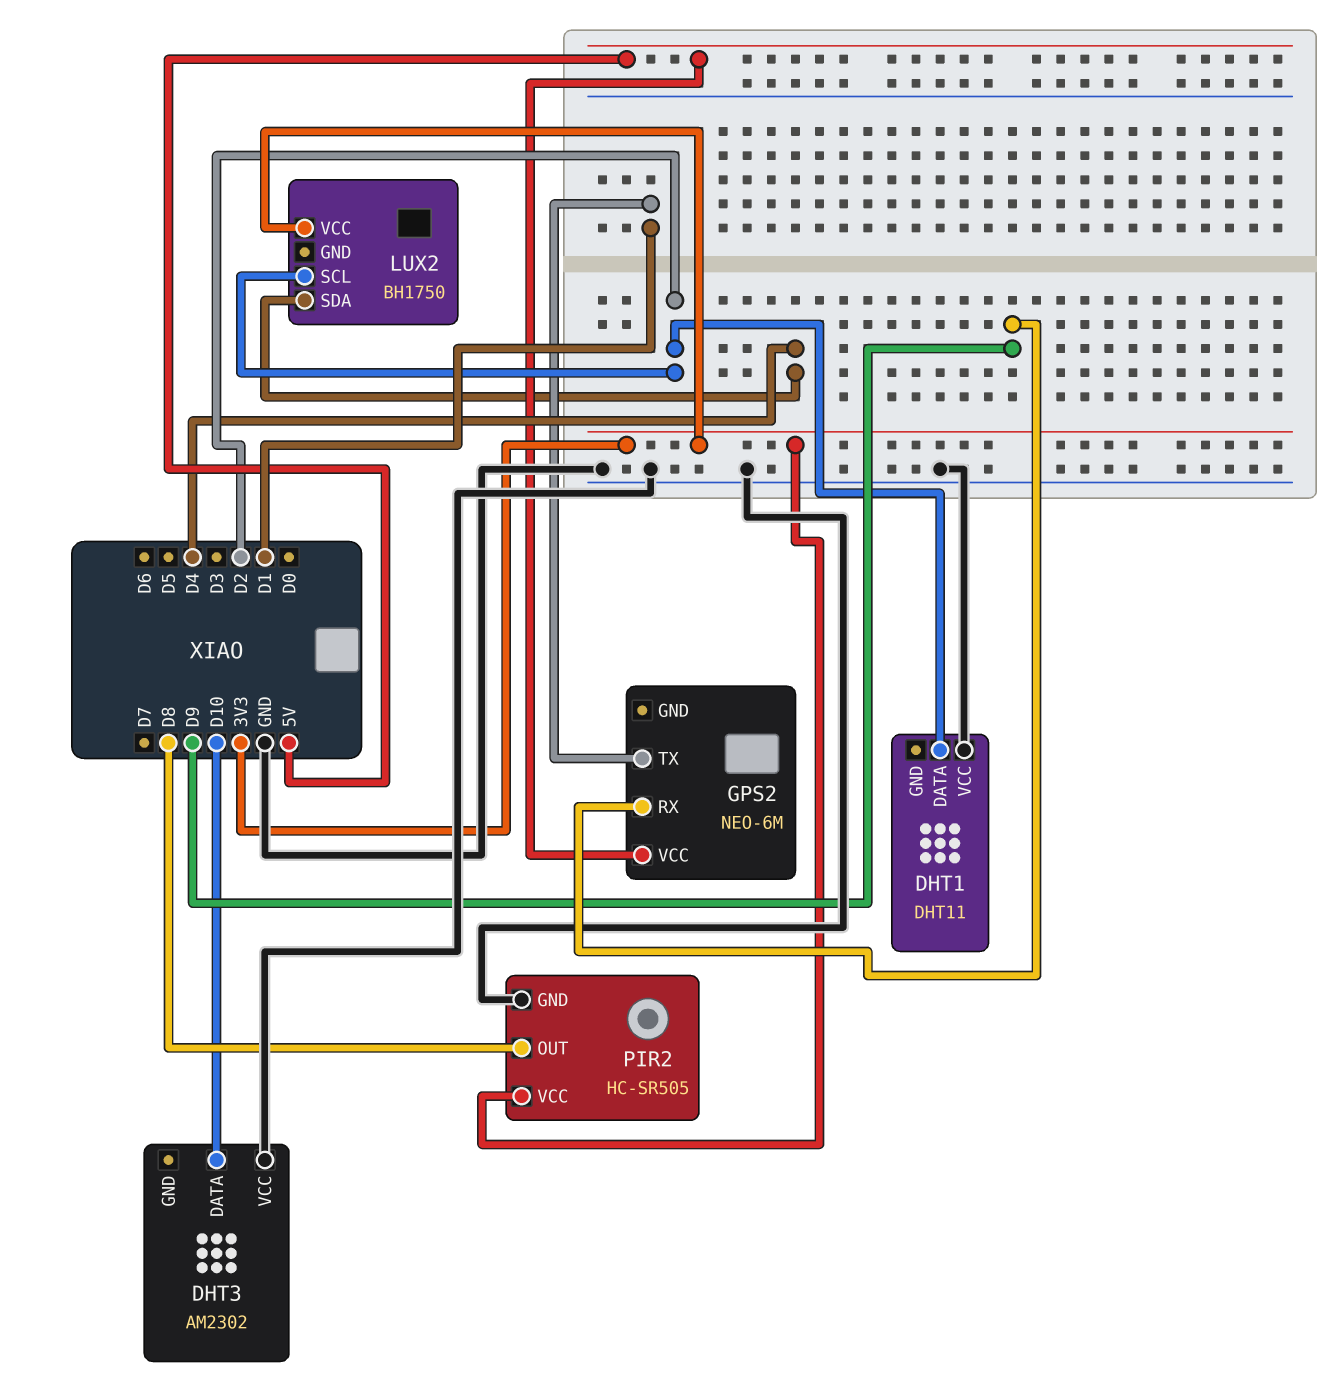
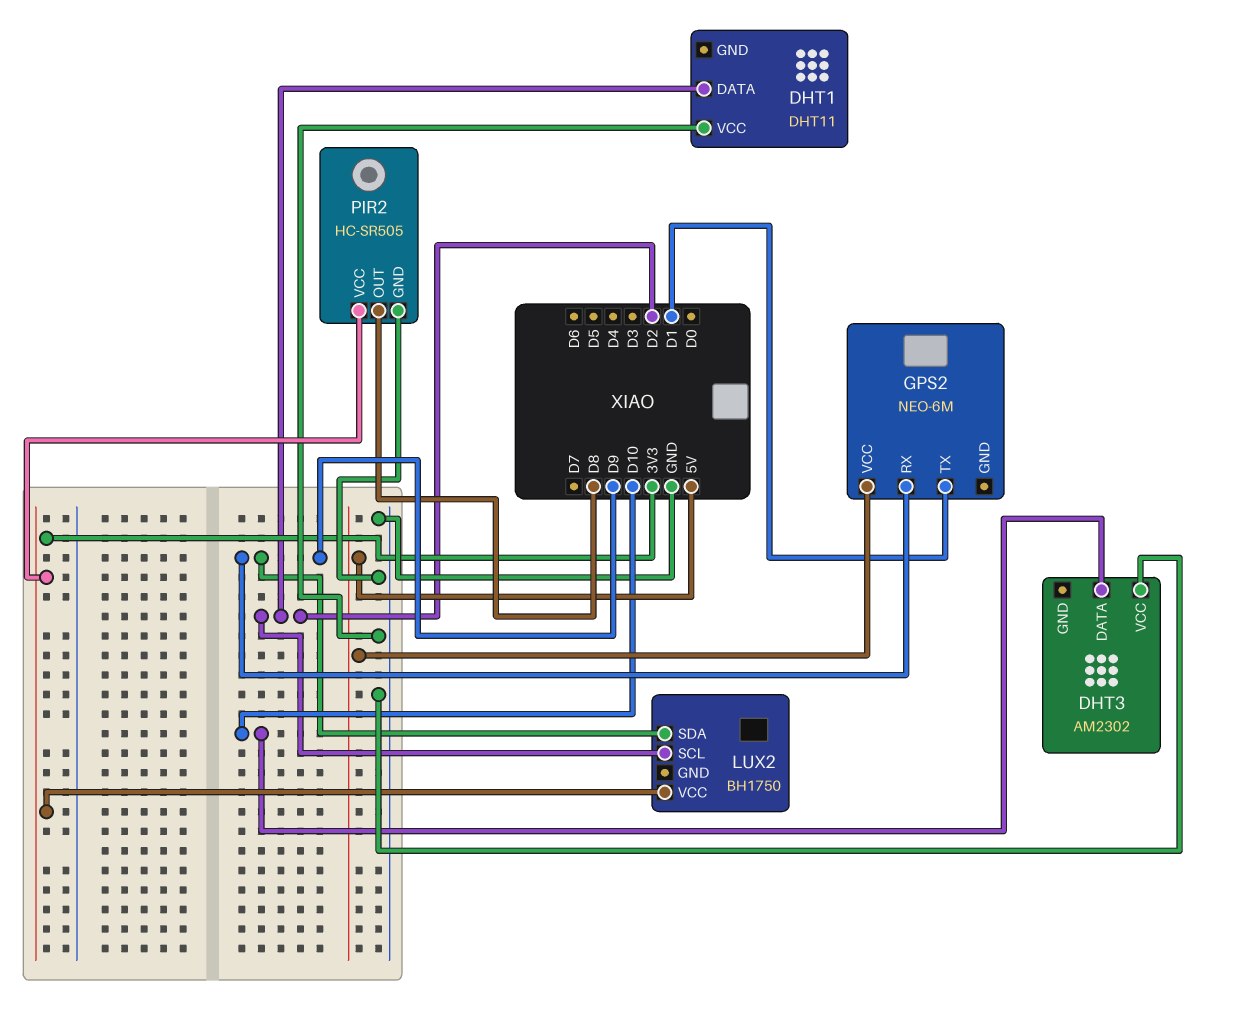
LUX2 pin SDA: D4 -> D9

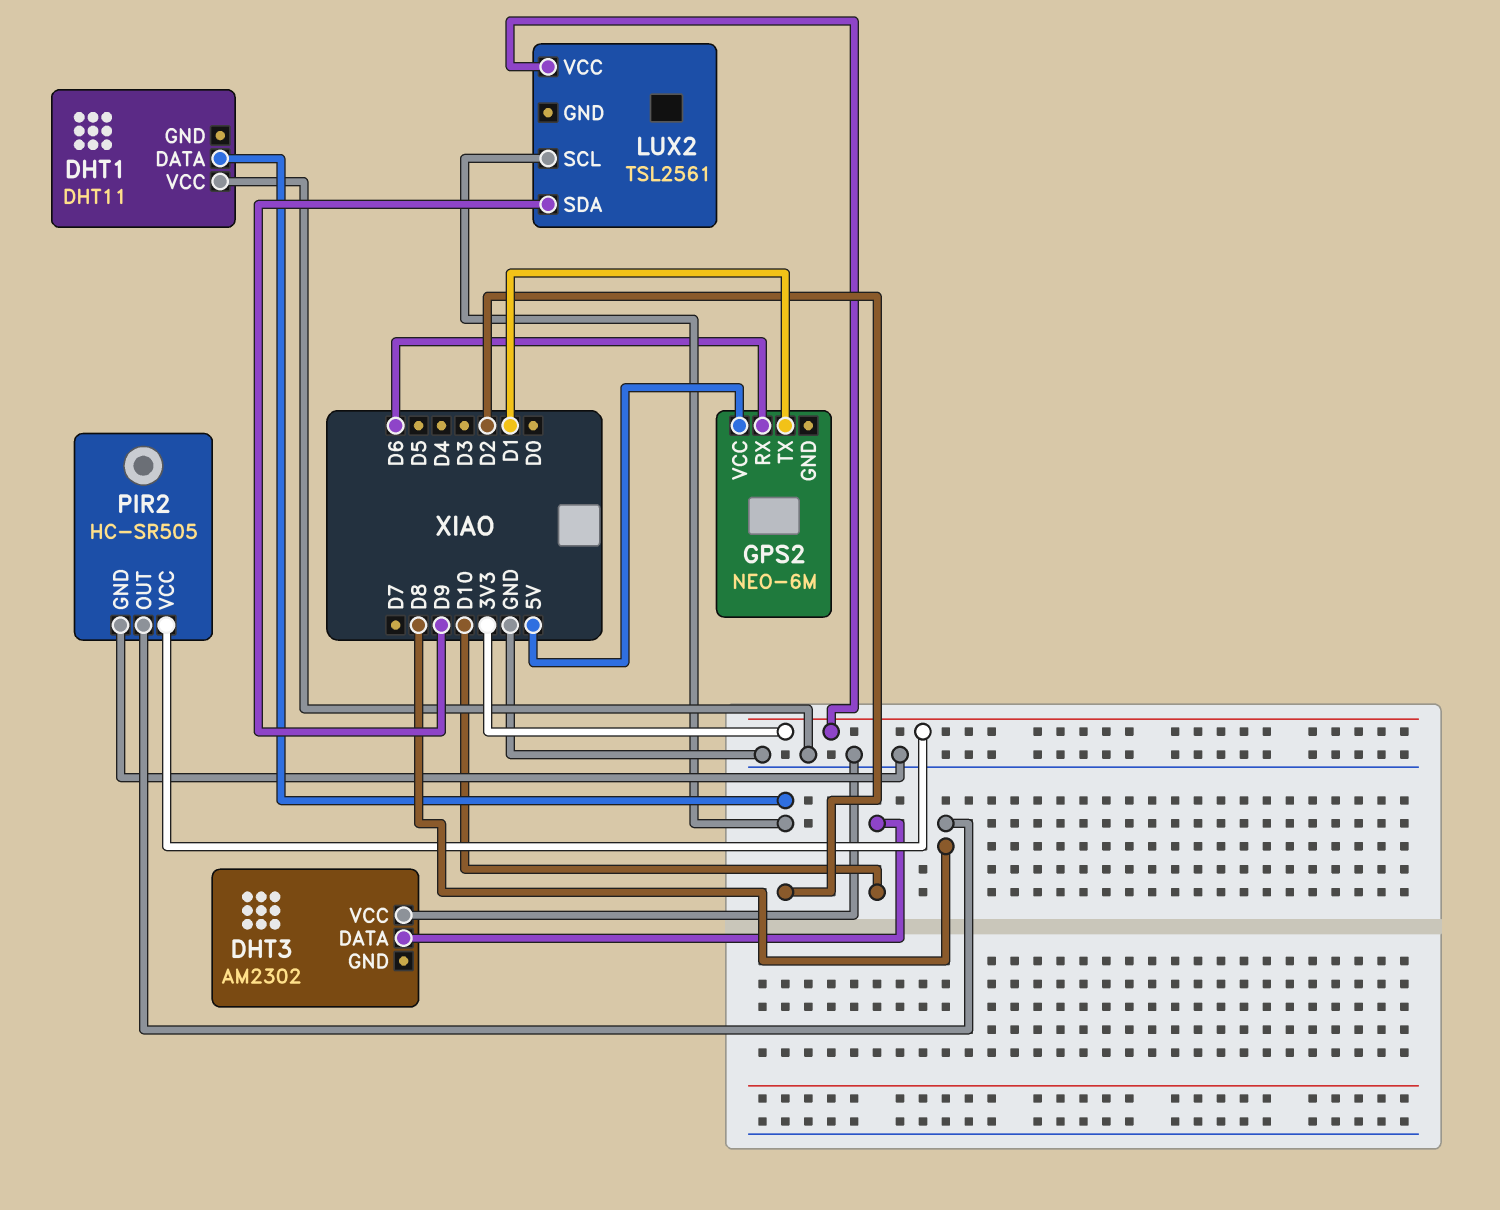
GPS2 pin RX: D9 -> D6
LUX2: BH1750 -> TSL2561

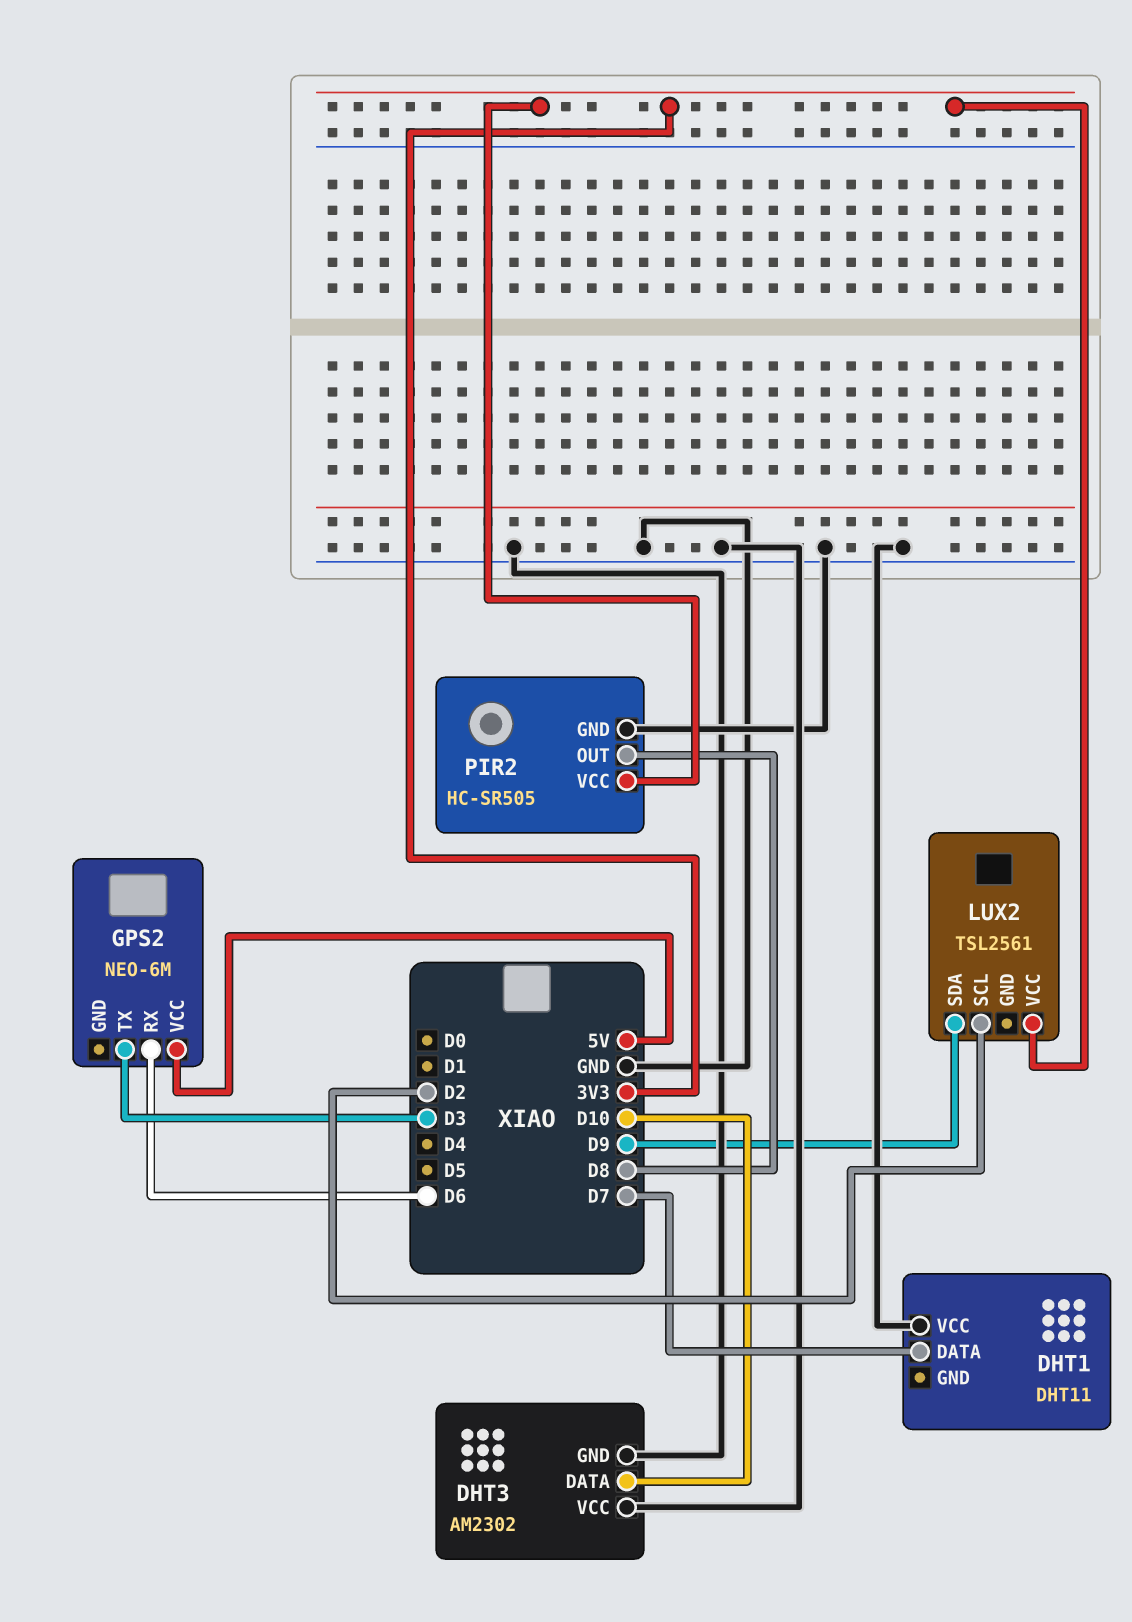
DHT1 pin DATA: D2 -> D7
DHT3 pin GND: none -> GND
GPS2 pin TX: D1 -> D3

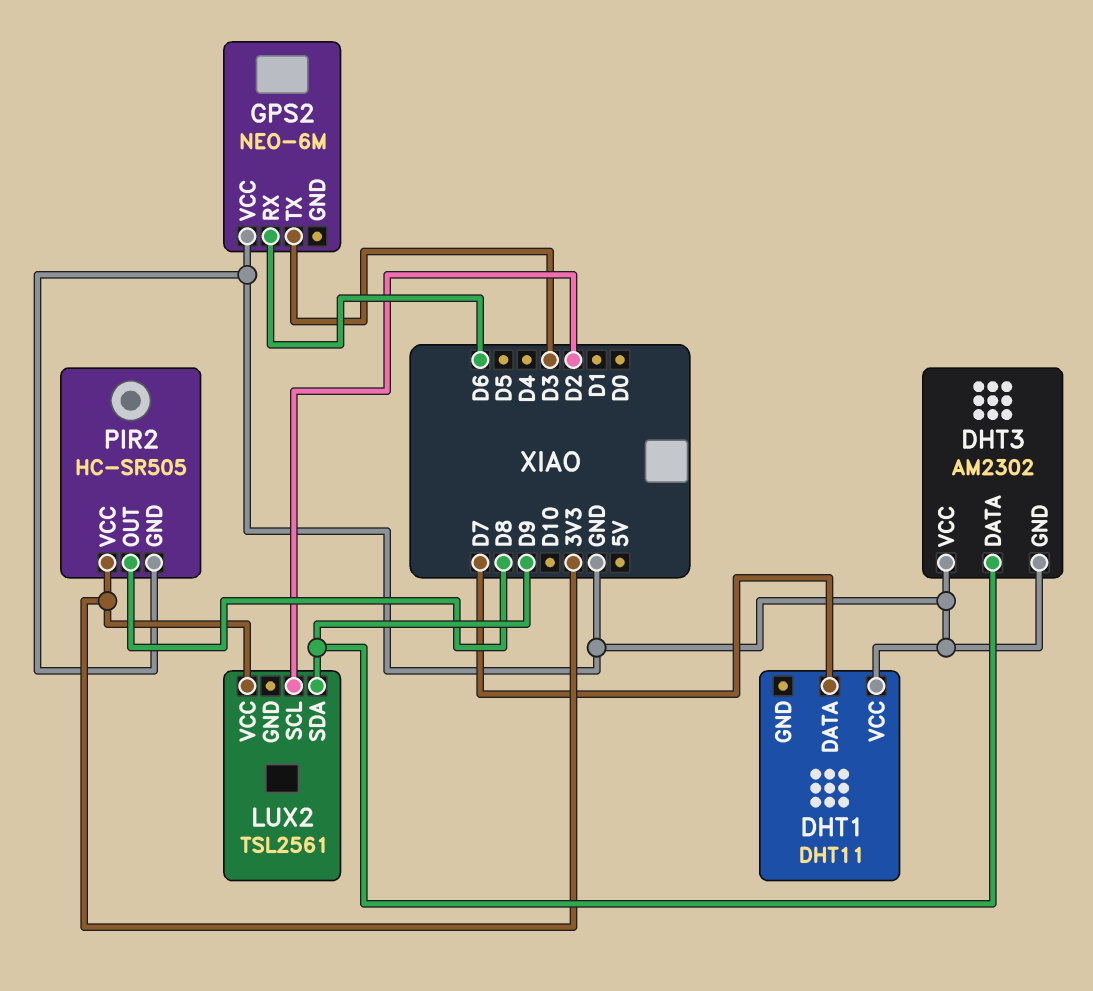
DHT3 pin DATA: D10 -> D9
GPS2 pin VCC: 5V -> GND

